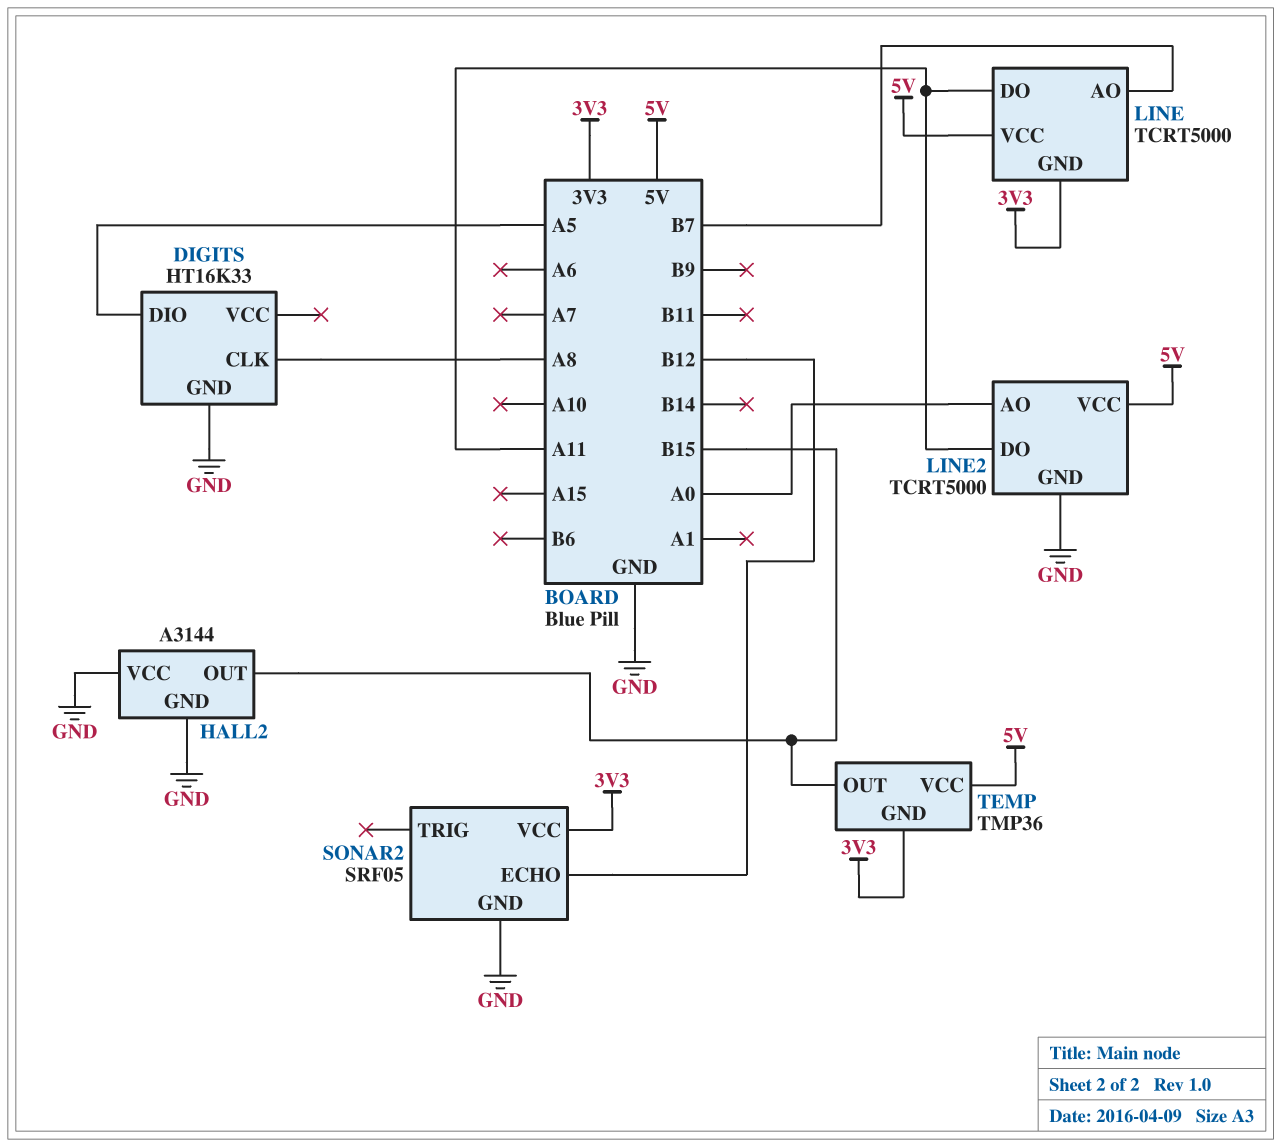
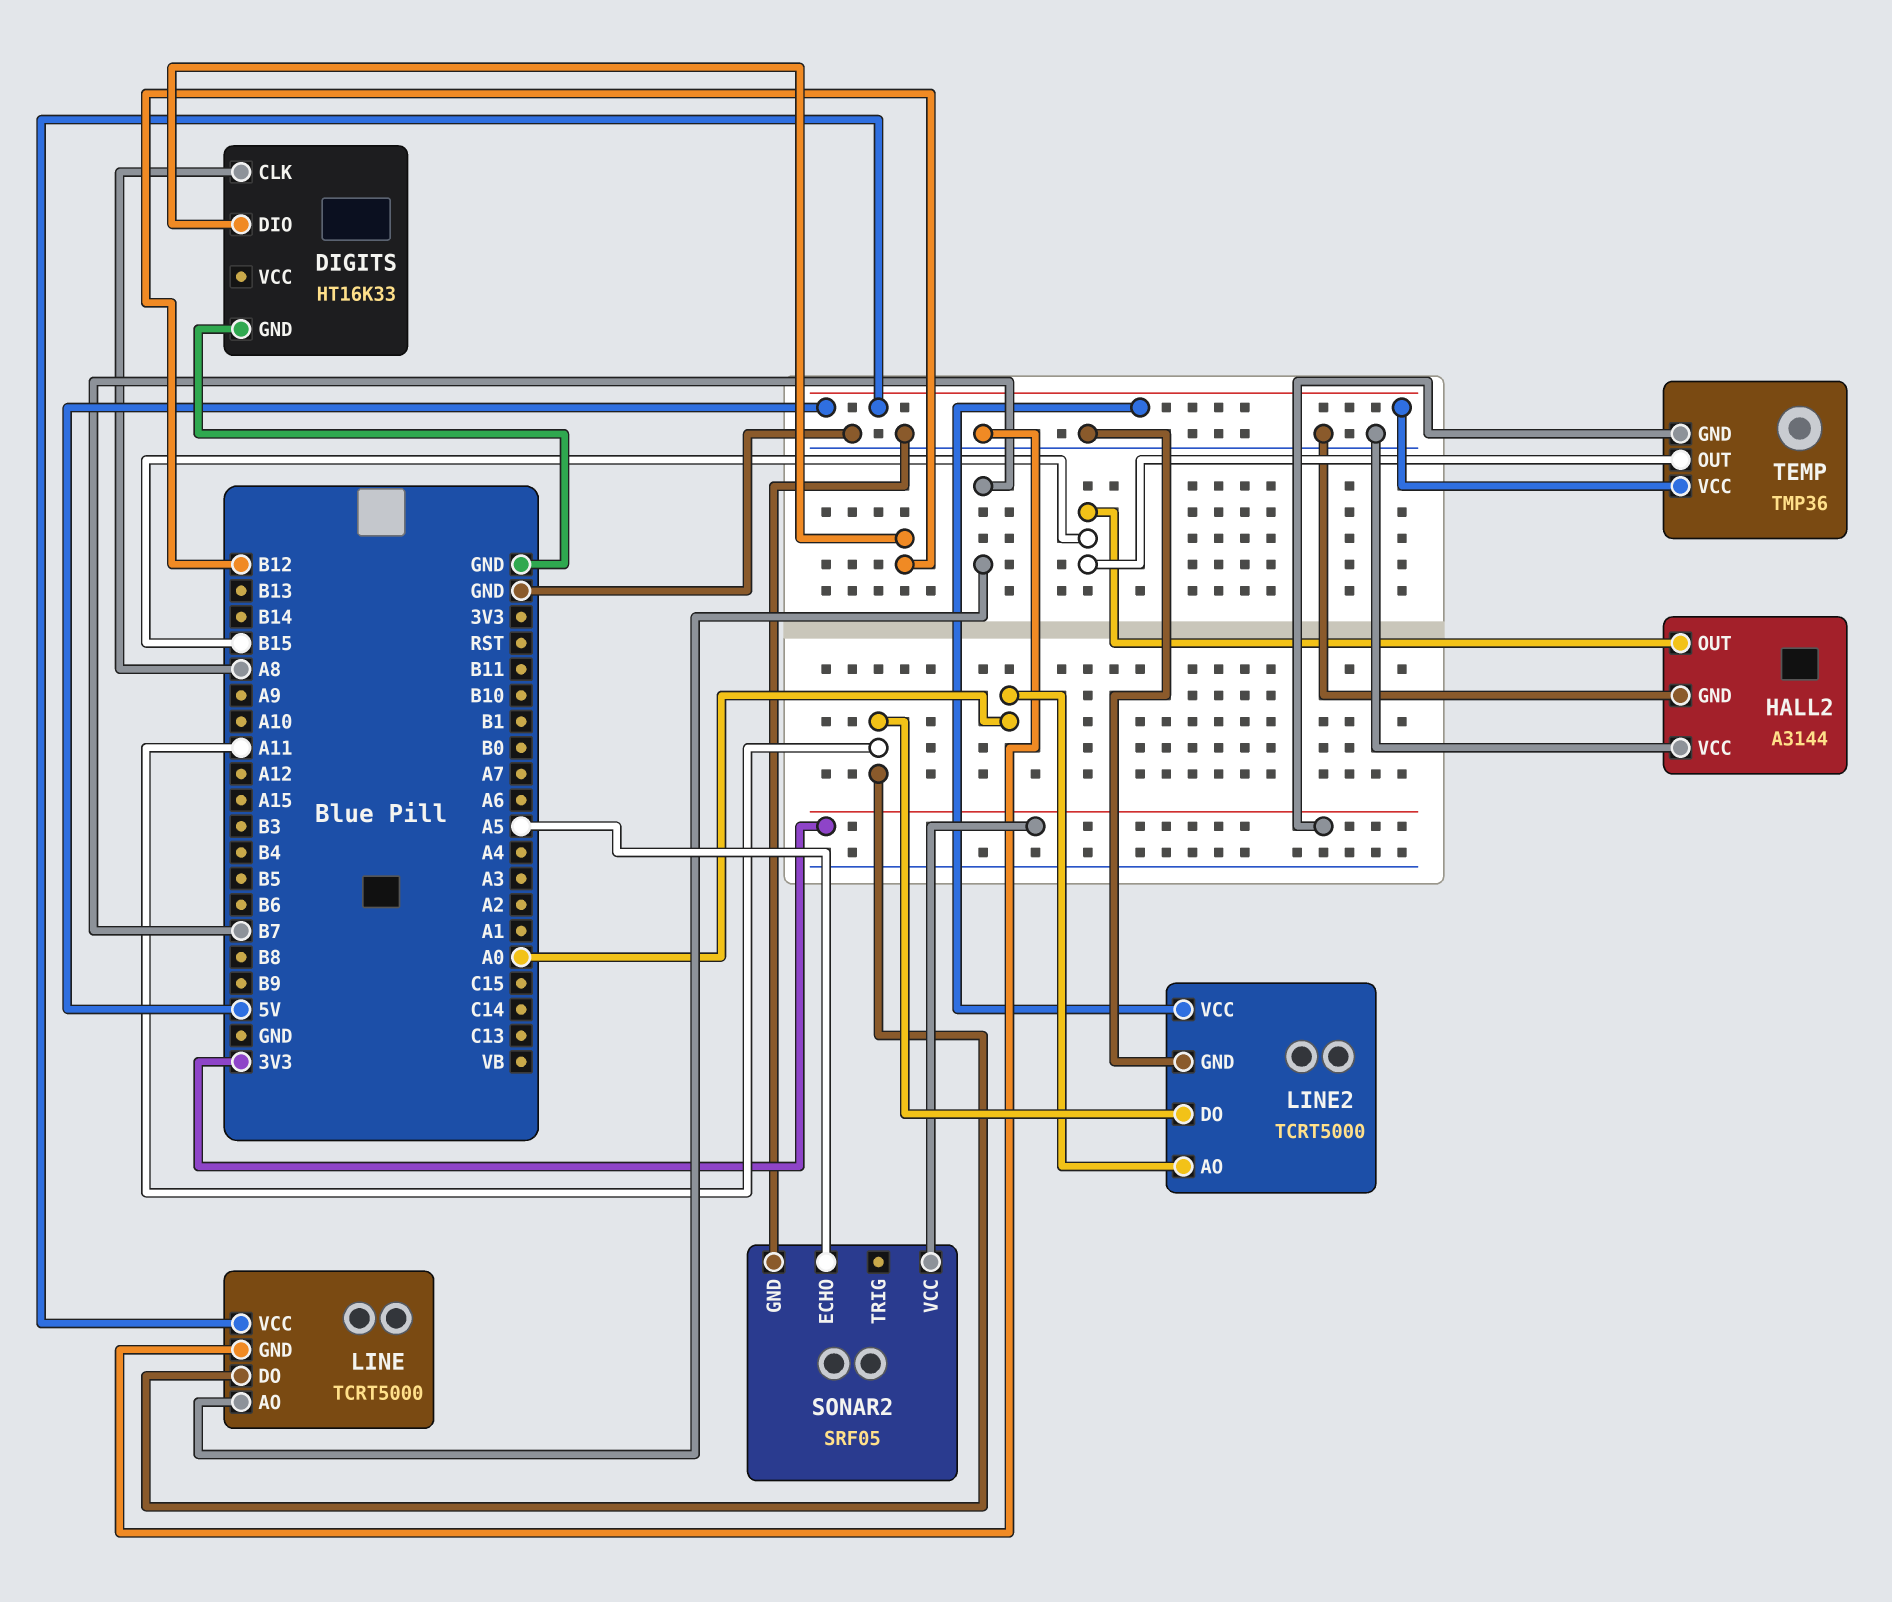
DIGITS pin DIO: A5 -> B12
LINE pin GND: 3V3 -> GND
SONAR2 pin ECHO: B12 -> A5

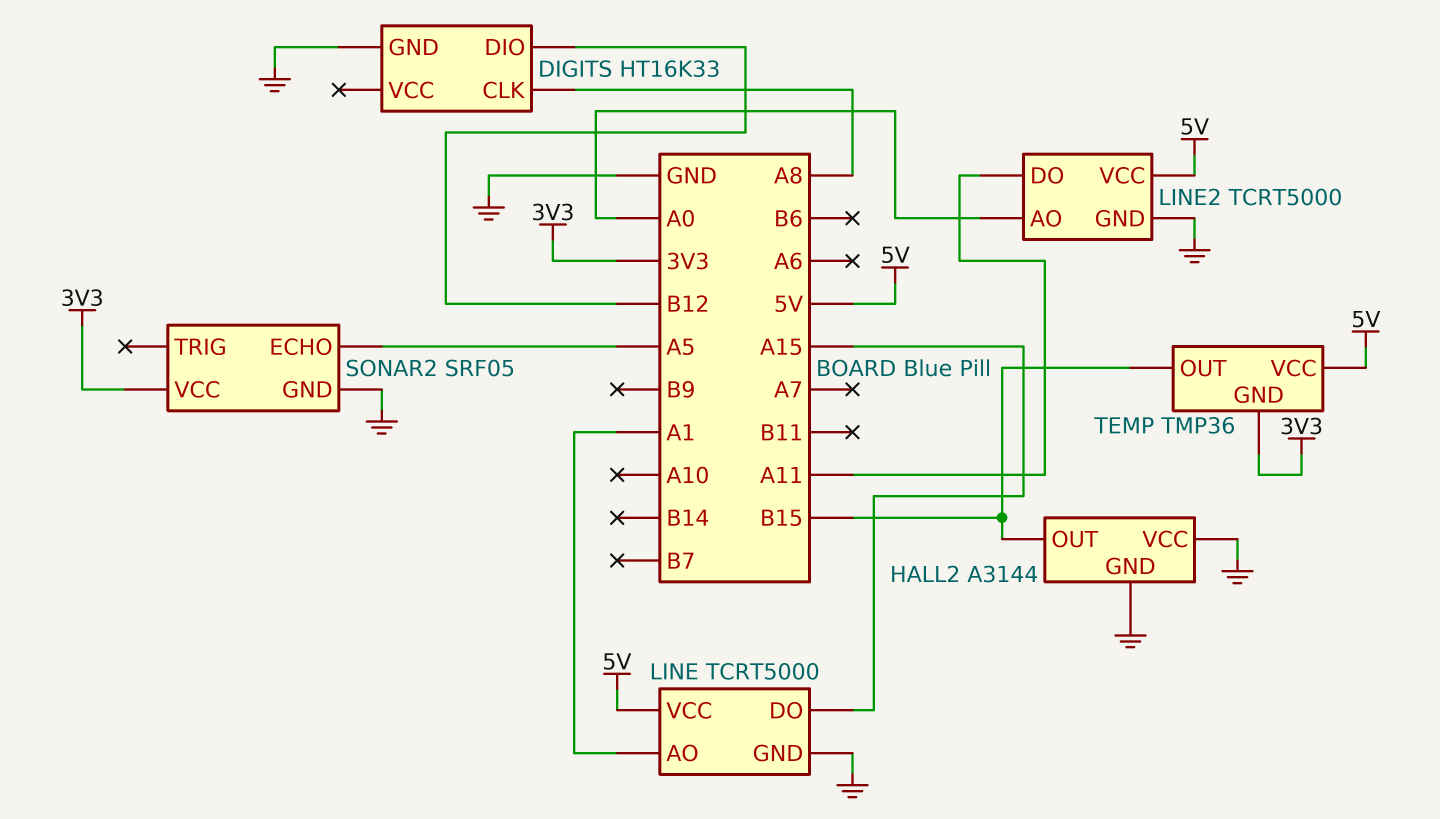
LINE pin AO: B7 -> A1
LINE pin DO: A11 -> A15

